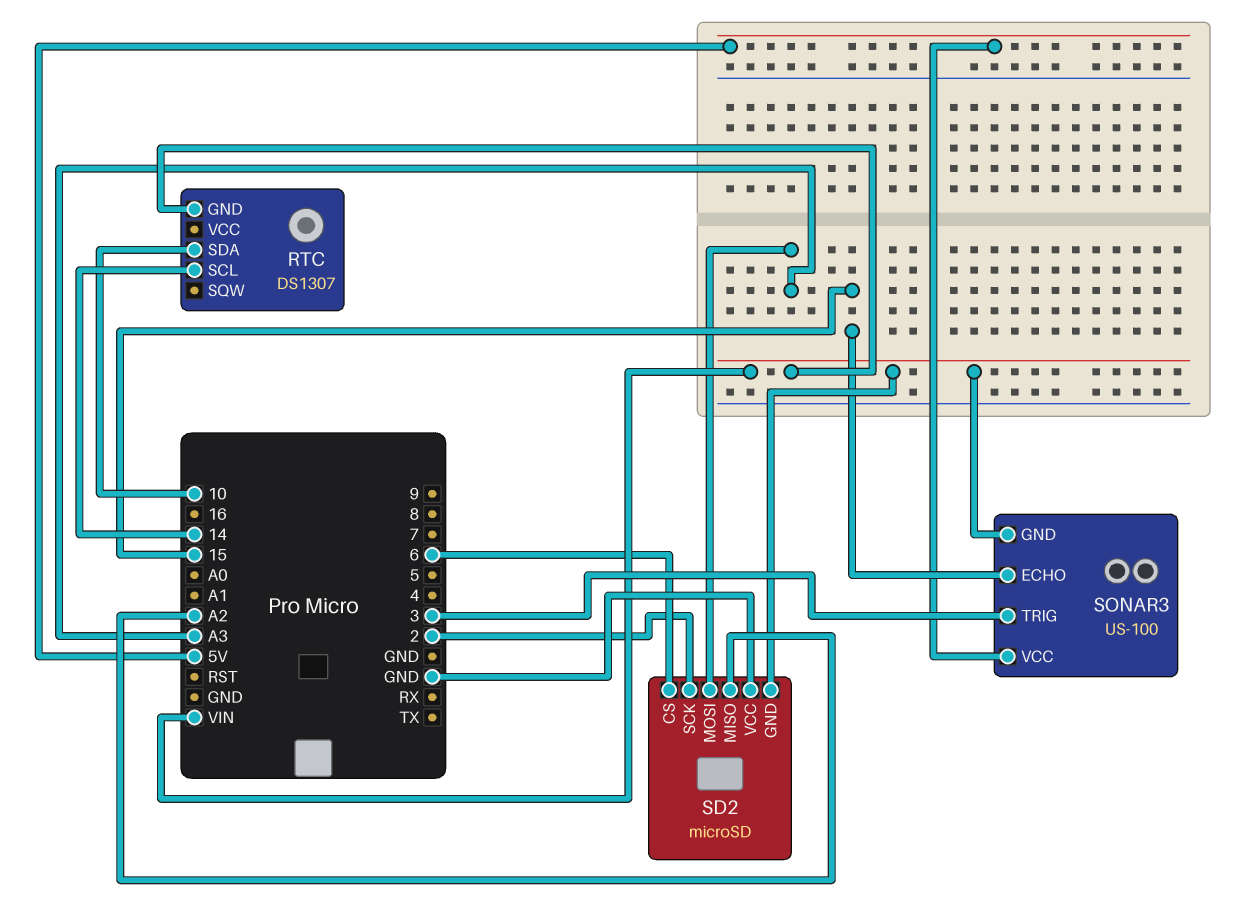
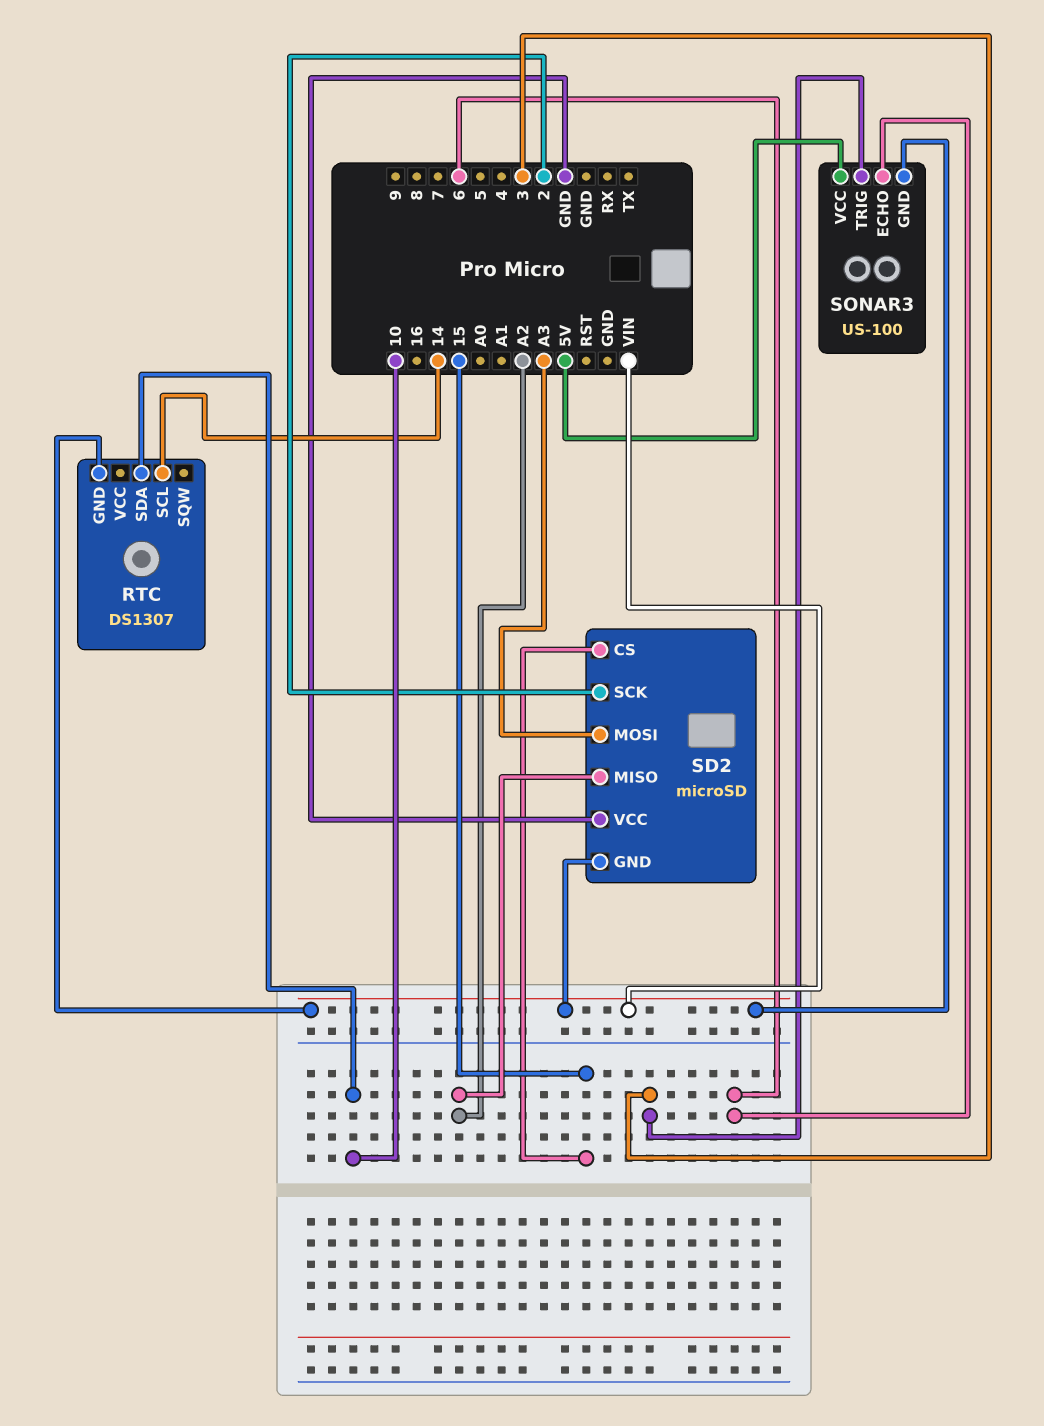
SD2 pin CS: 6 -> 15
SONAR3 pin ECHO: 15 -> 6

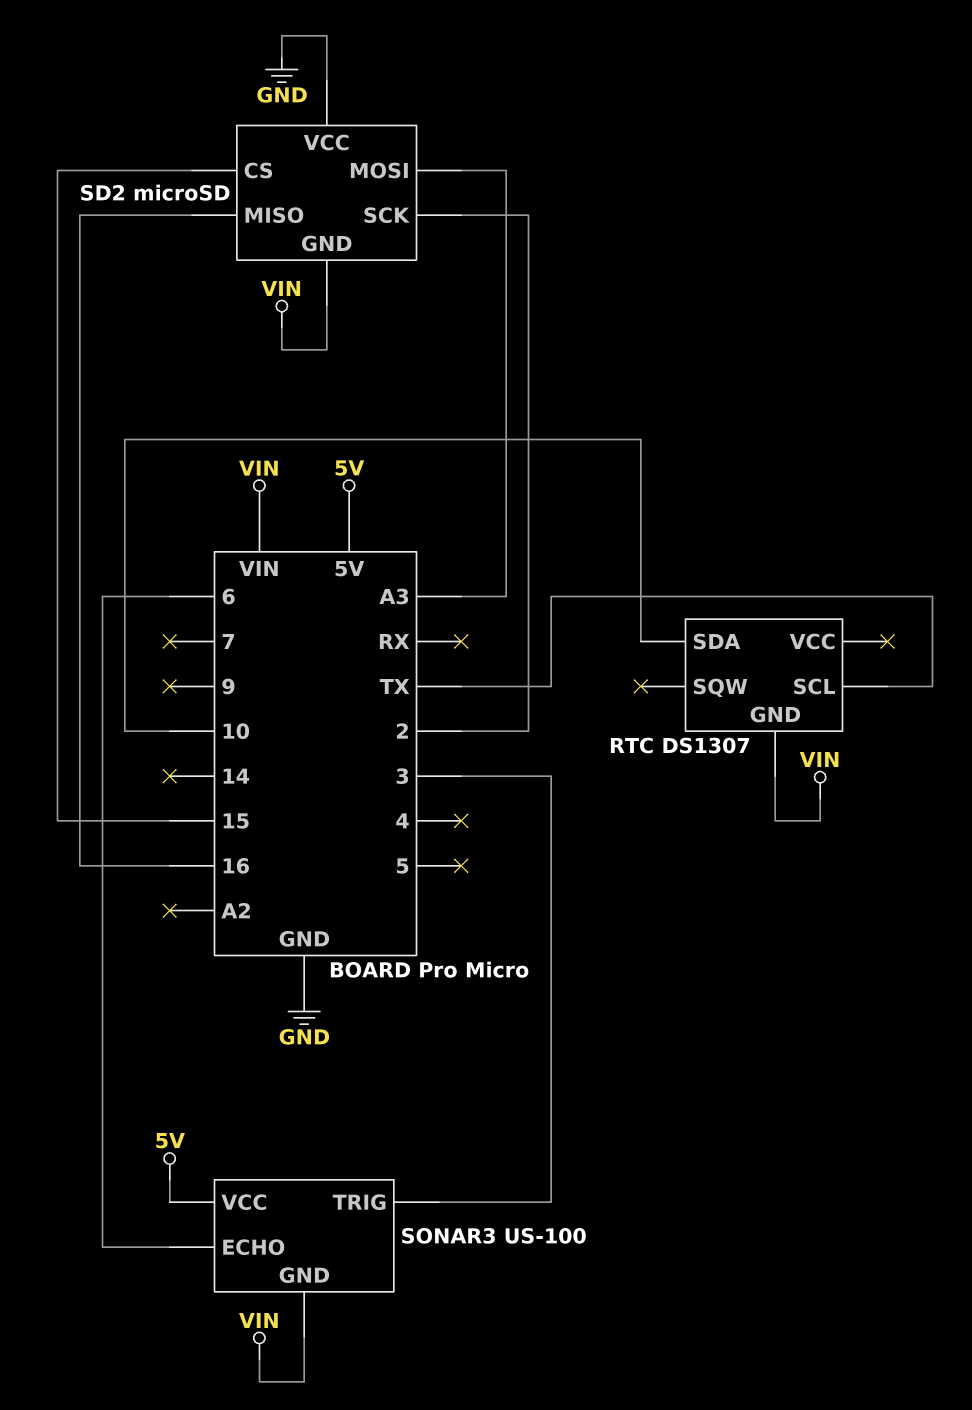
RTC pin SCL: 14 -> TX
SD2 pin MISO: A2 -> 16

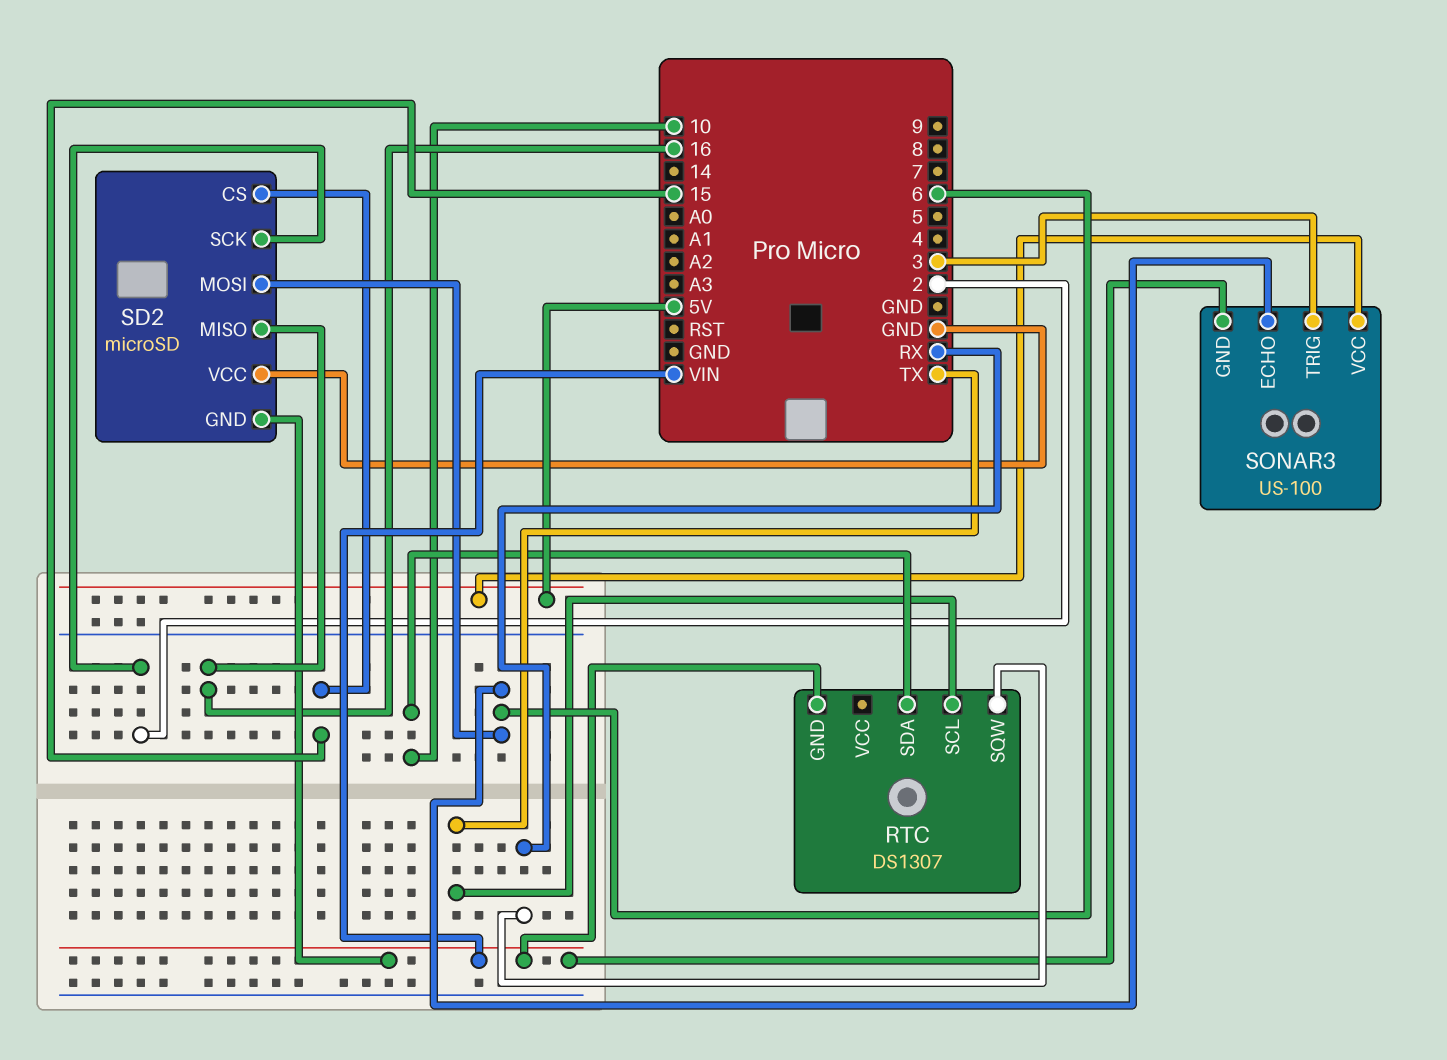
RTC pin SQW: none -> RX
SD2 pin MOSI: A3 -> 6

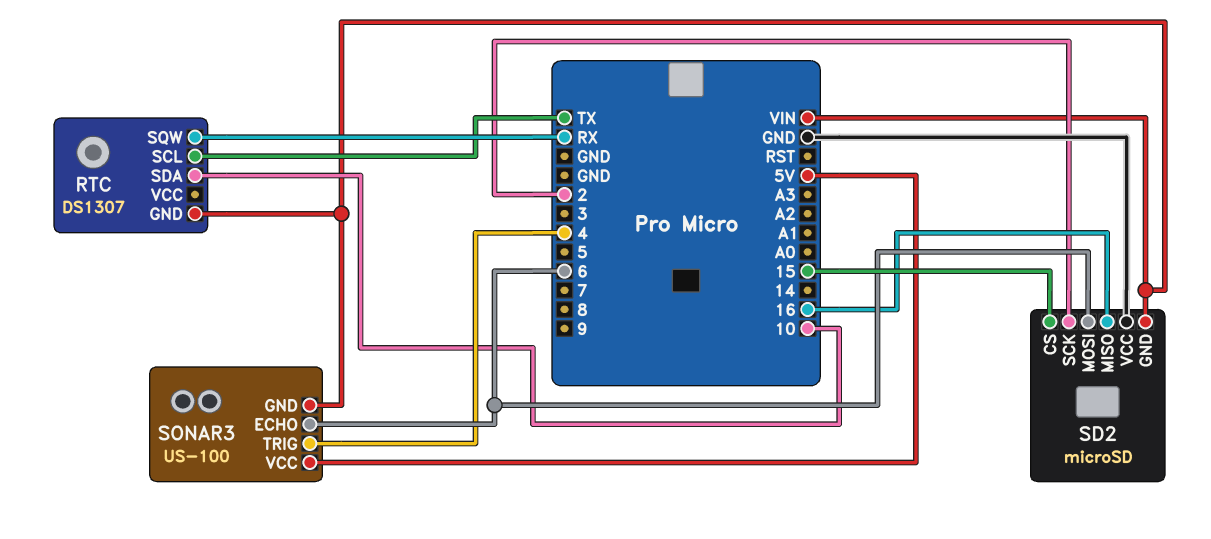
SONAR3 pin TRIG: 3 -> 4

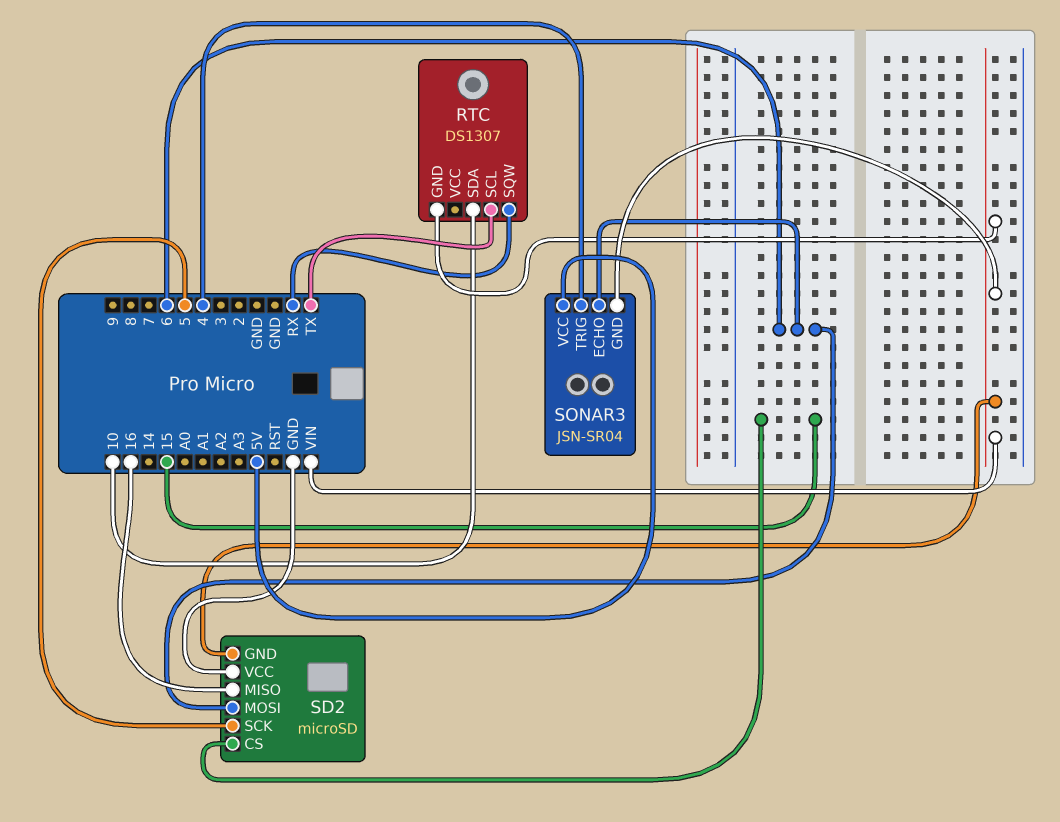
SD2 pin SCK: 2 -> 5
SONAR3: US-100 -> JSN-SR04

